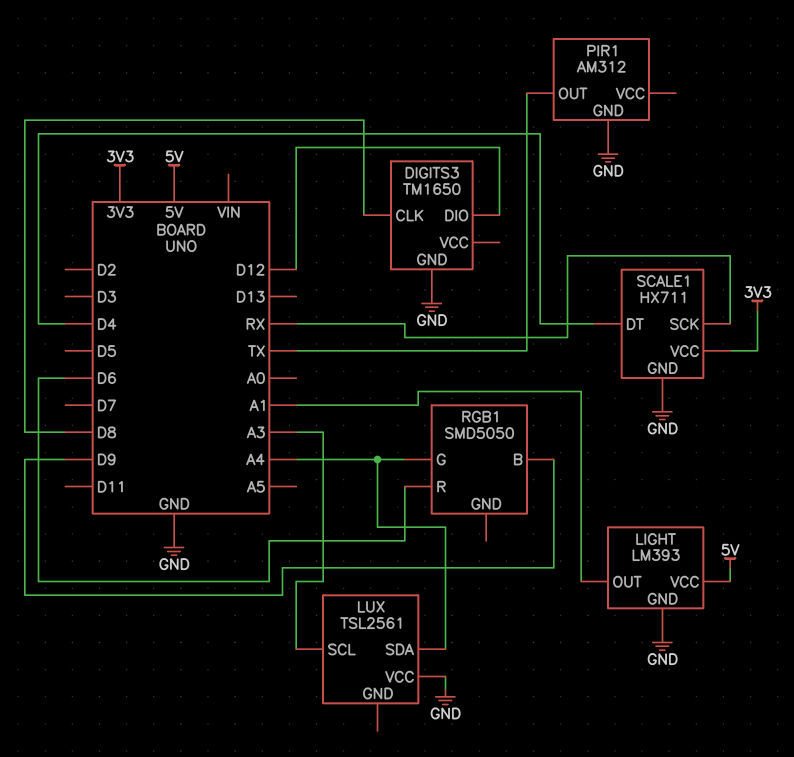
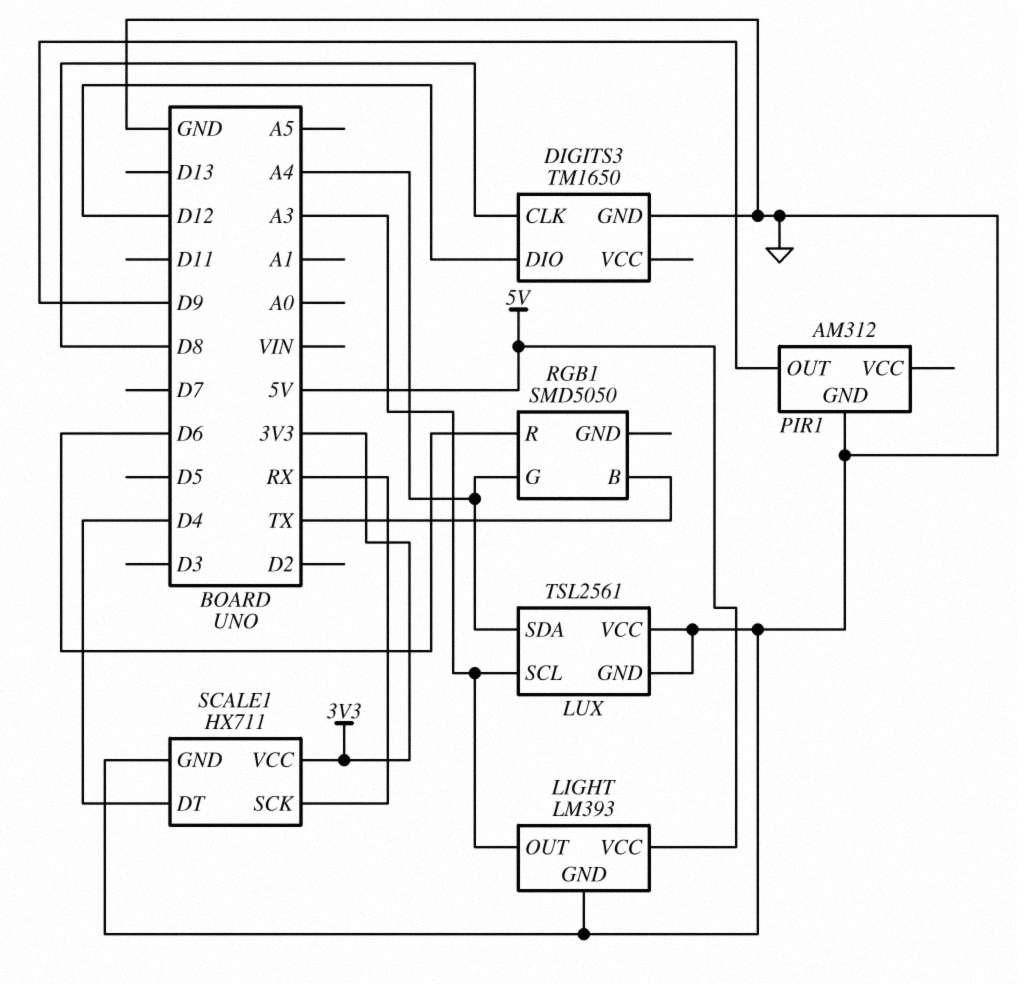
LIGHT pin OUT: A1 -> A3
LUX pin GND: none -> GND
PIR1 pin OUT: TX -> D9
RGB1 pin B: D9 -> TX

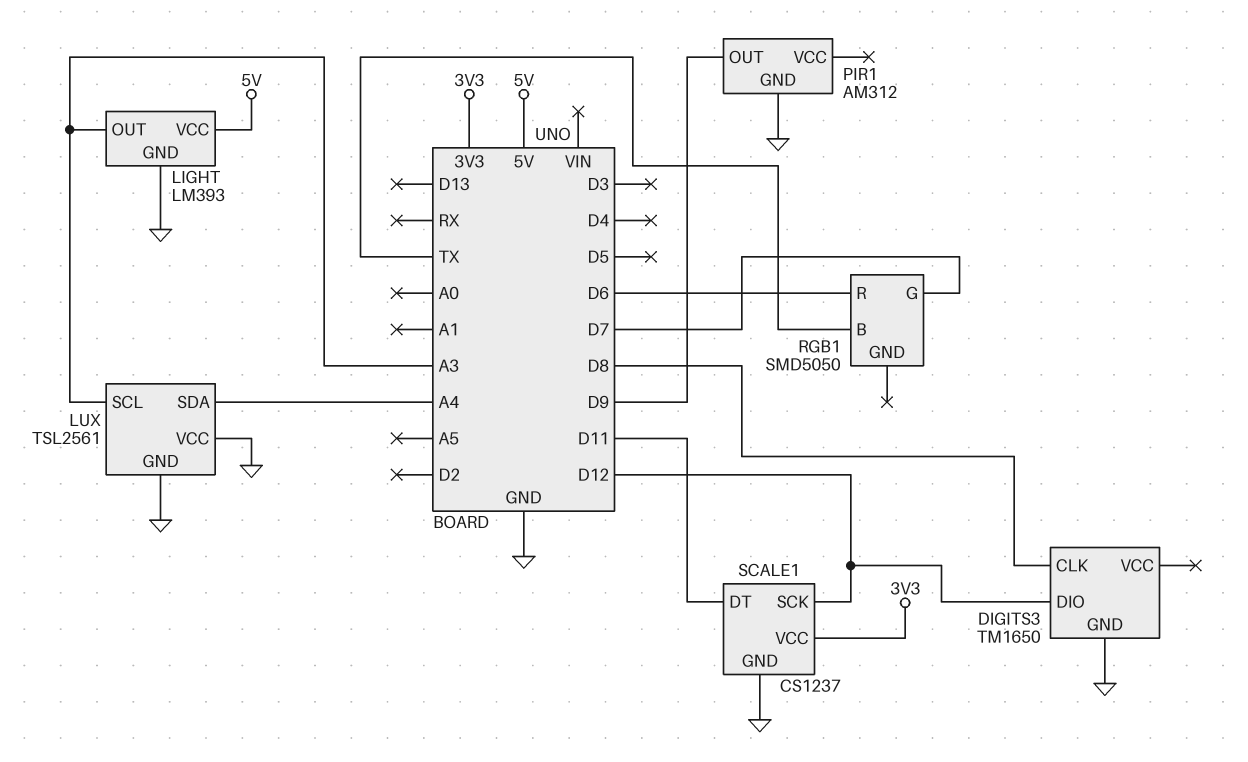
RGB1 pin G: A4 -> D7
SCALE1: HX711 -> CS1237
SCALE1 pin DT: D4 -> D11
SCALE1 pin SCK: RX -> D12

